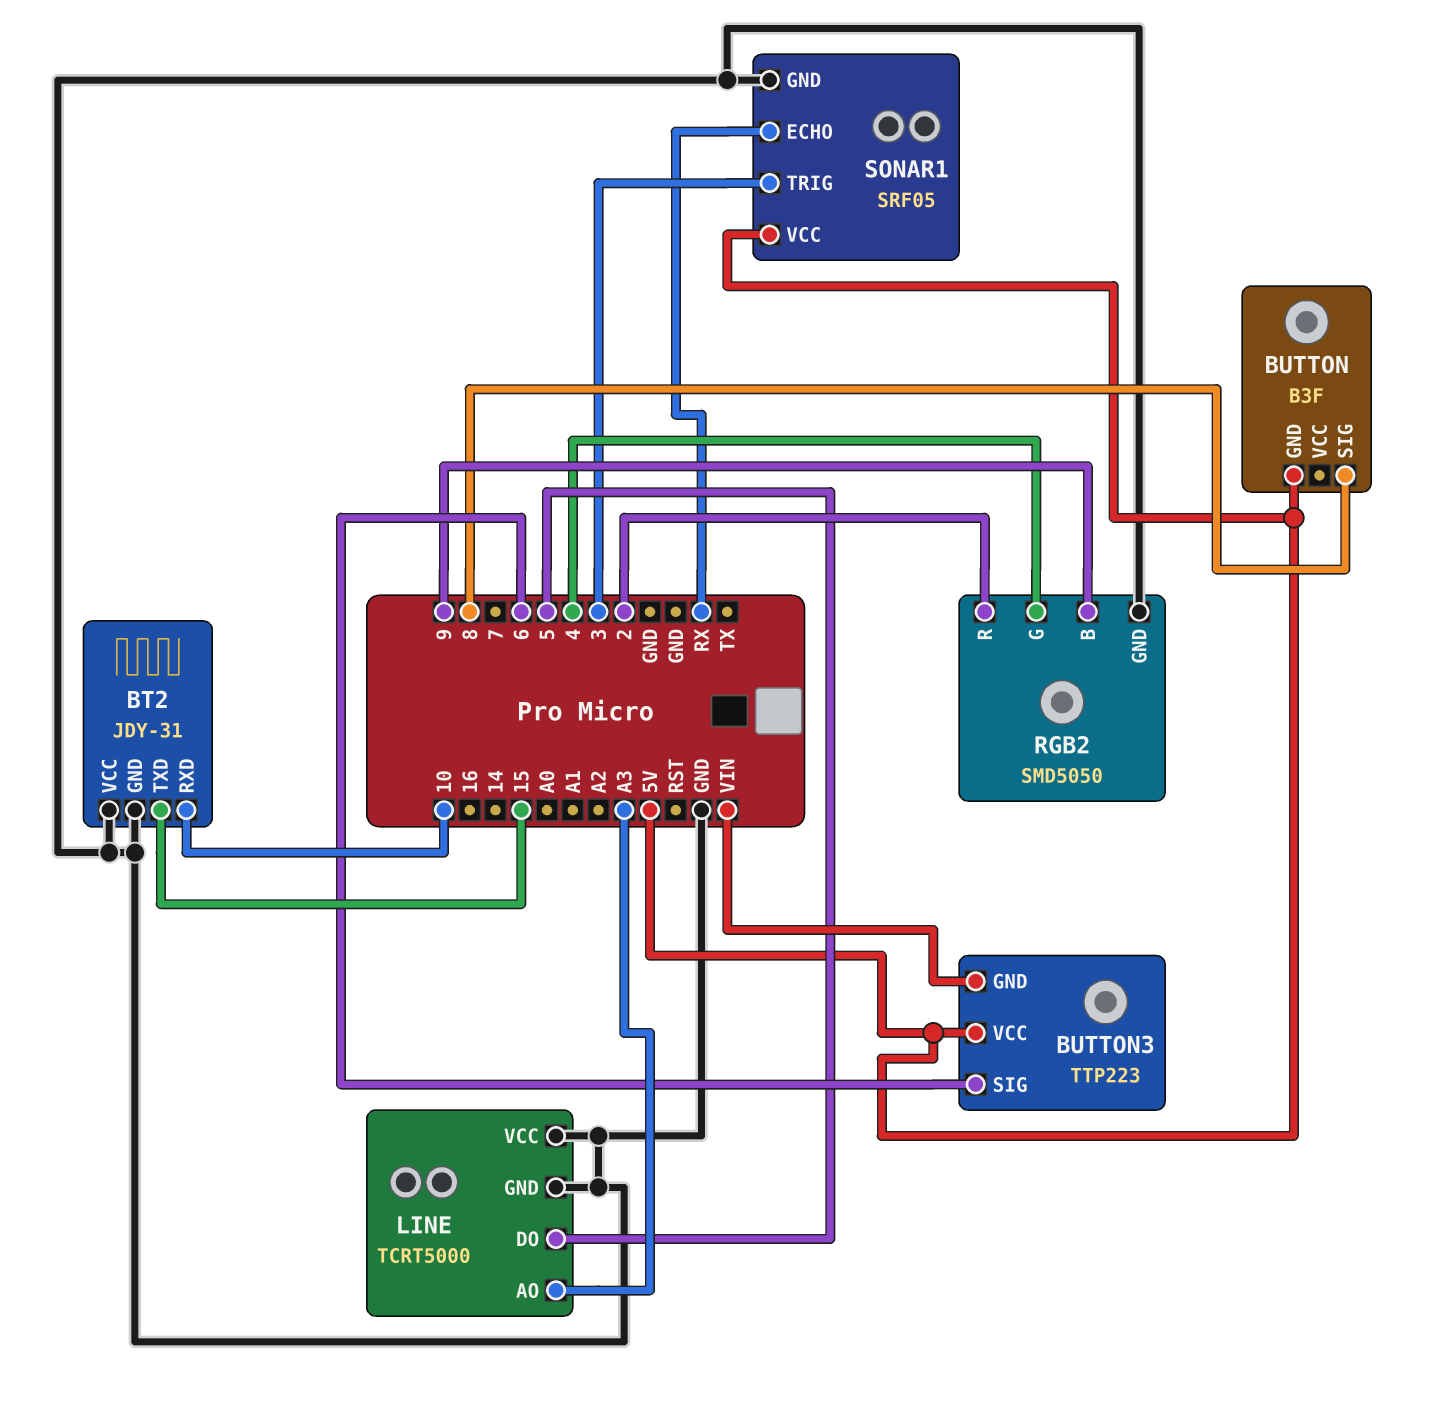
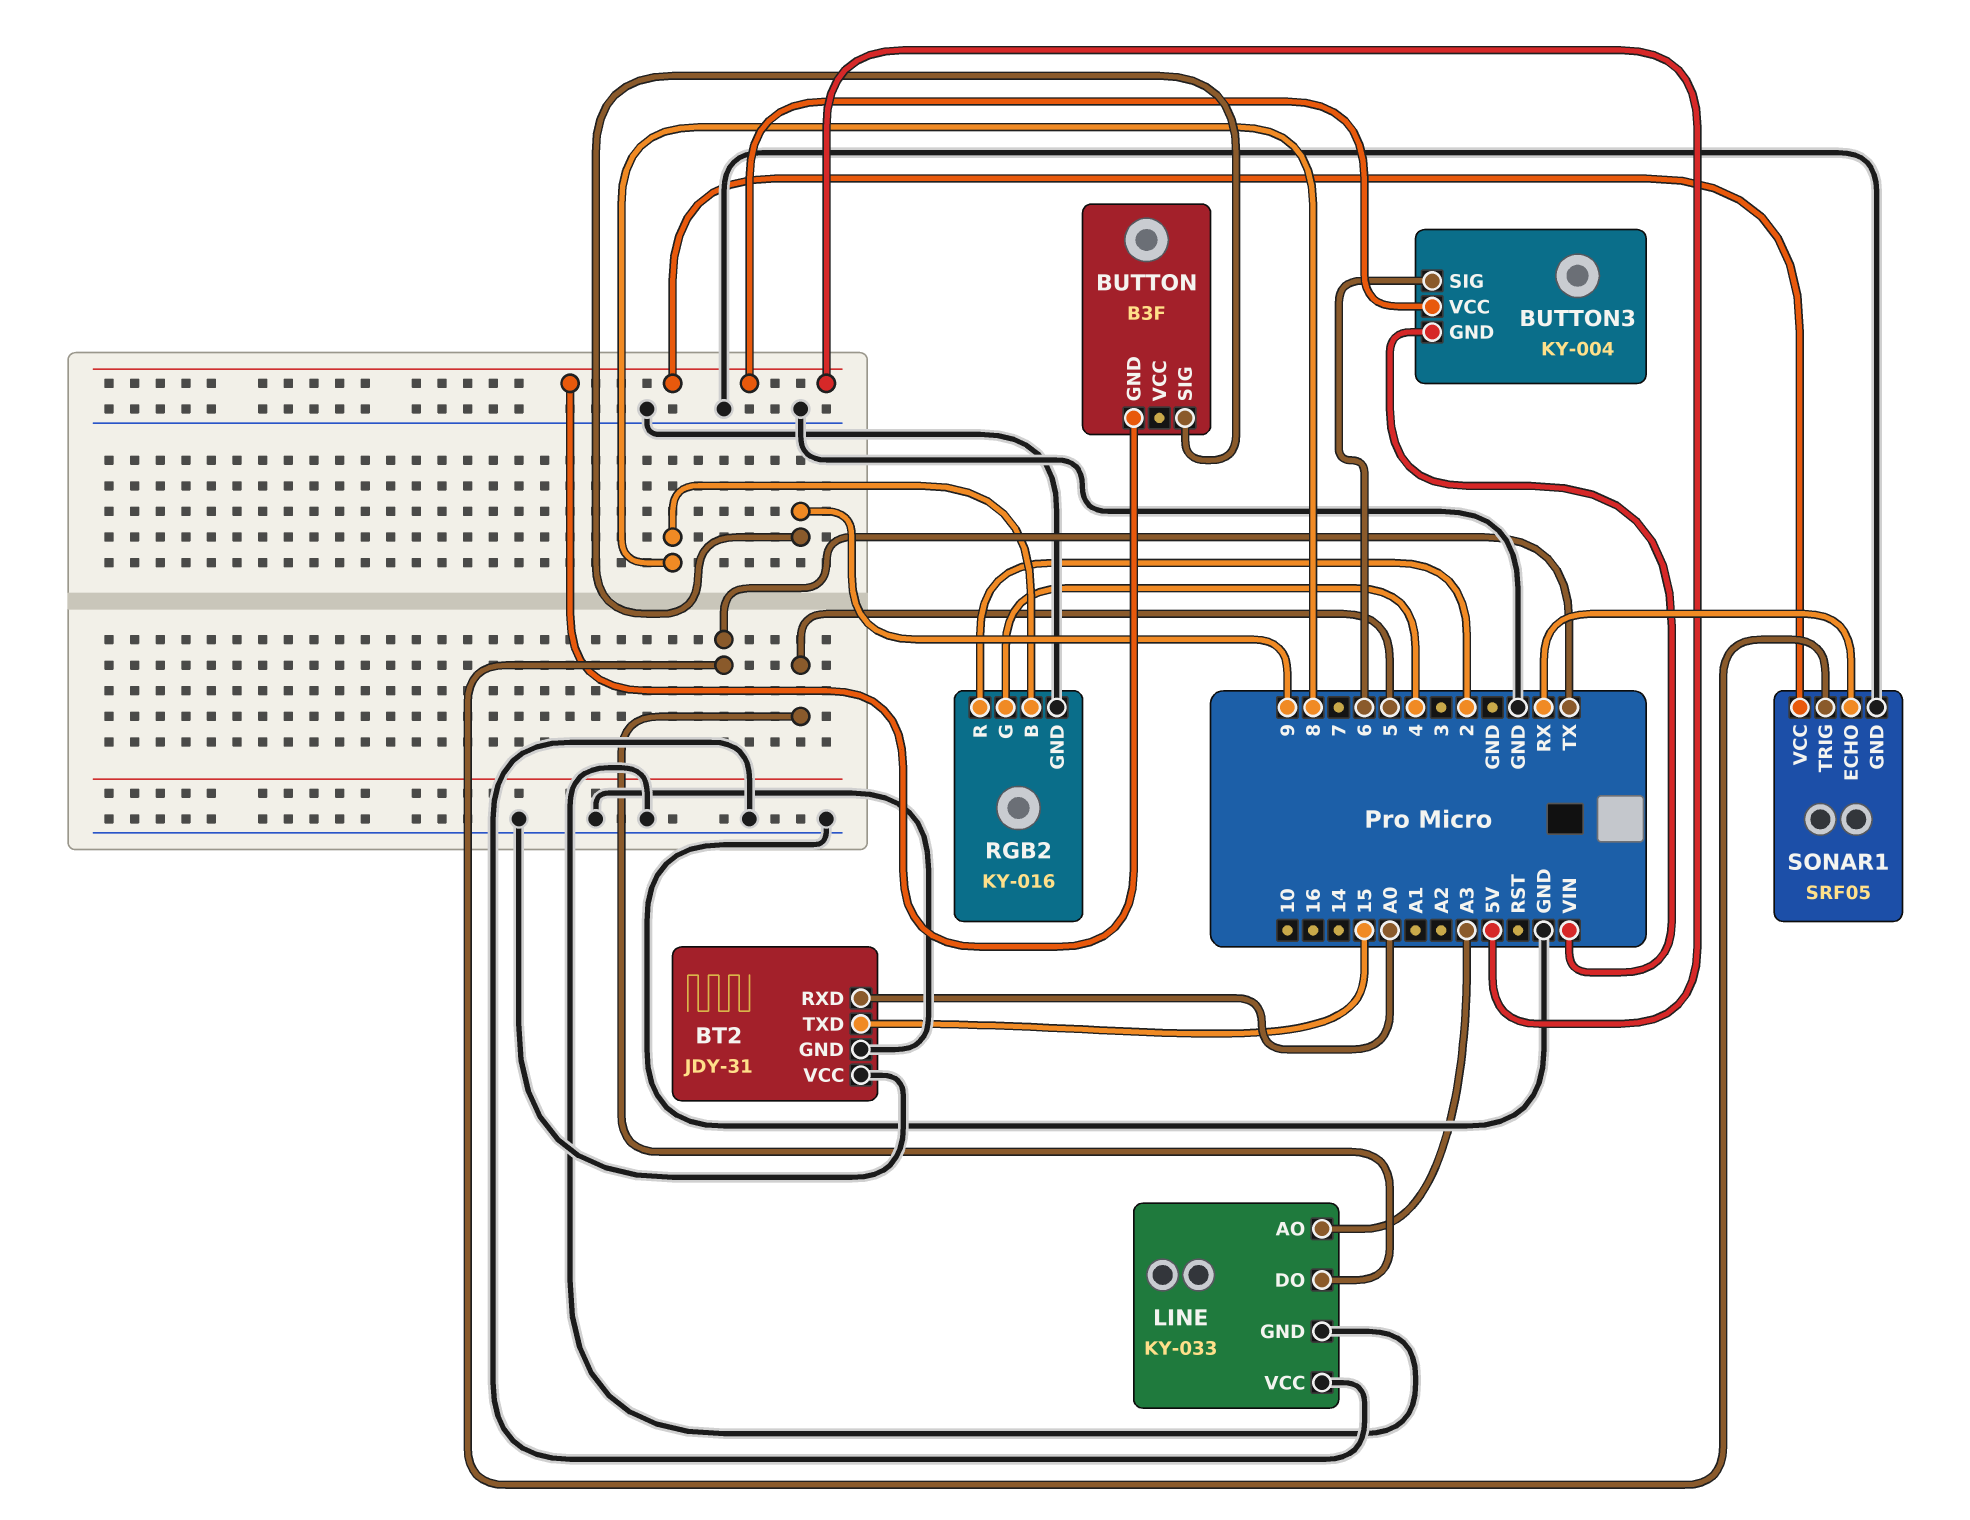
BT2 pin RXD: 10 -> A0
BUTTON pin SIG: 8 -> 9
BUTTON3: TTP223 -> KY-004
LINE: TCRT5000 -> KY-033
RGB2: SMD5050 -> KY-016
RGB2 pin B: 9 -> 8
SONAR1 pin TRIG: 3 -> TX

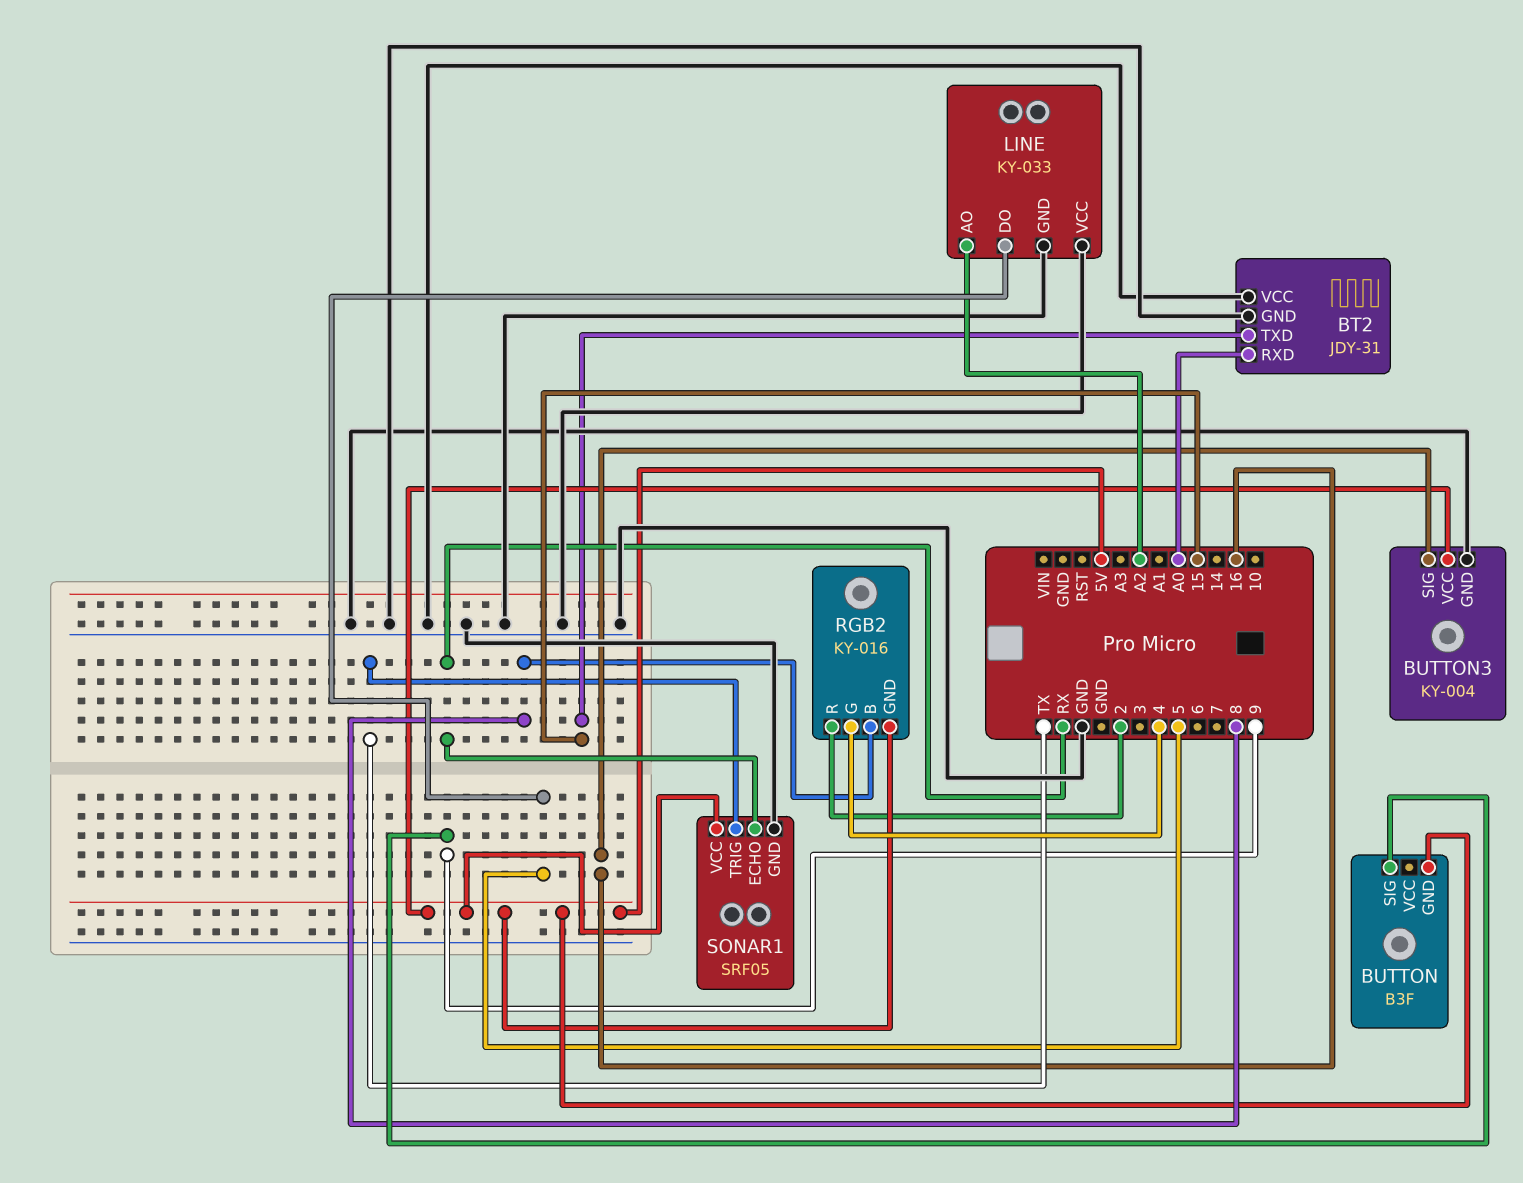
BUTTON3 pin GND: VIN -> GND
BUTTON3 pin SIG: 6 -> 16
LINE pin AO: A3 -> A2
RGB2 pin GND: GND -> 5V

